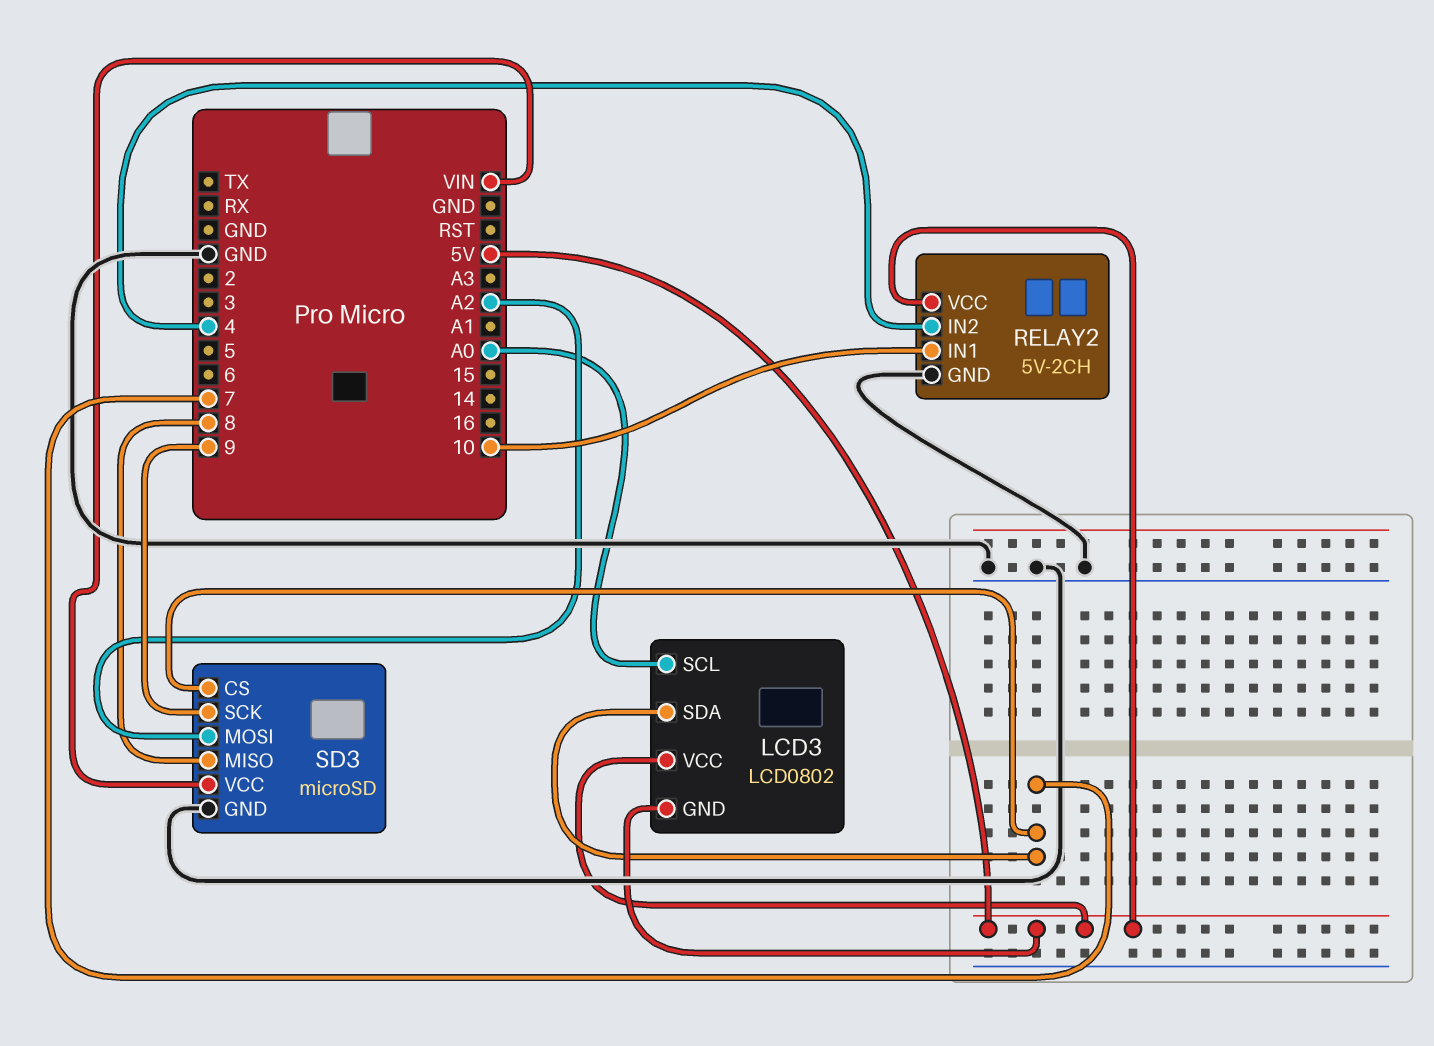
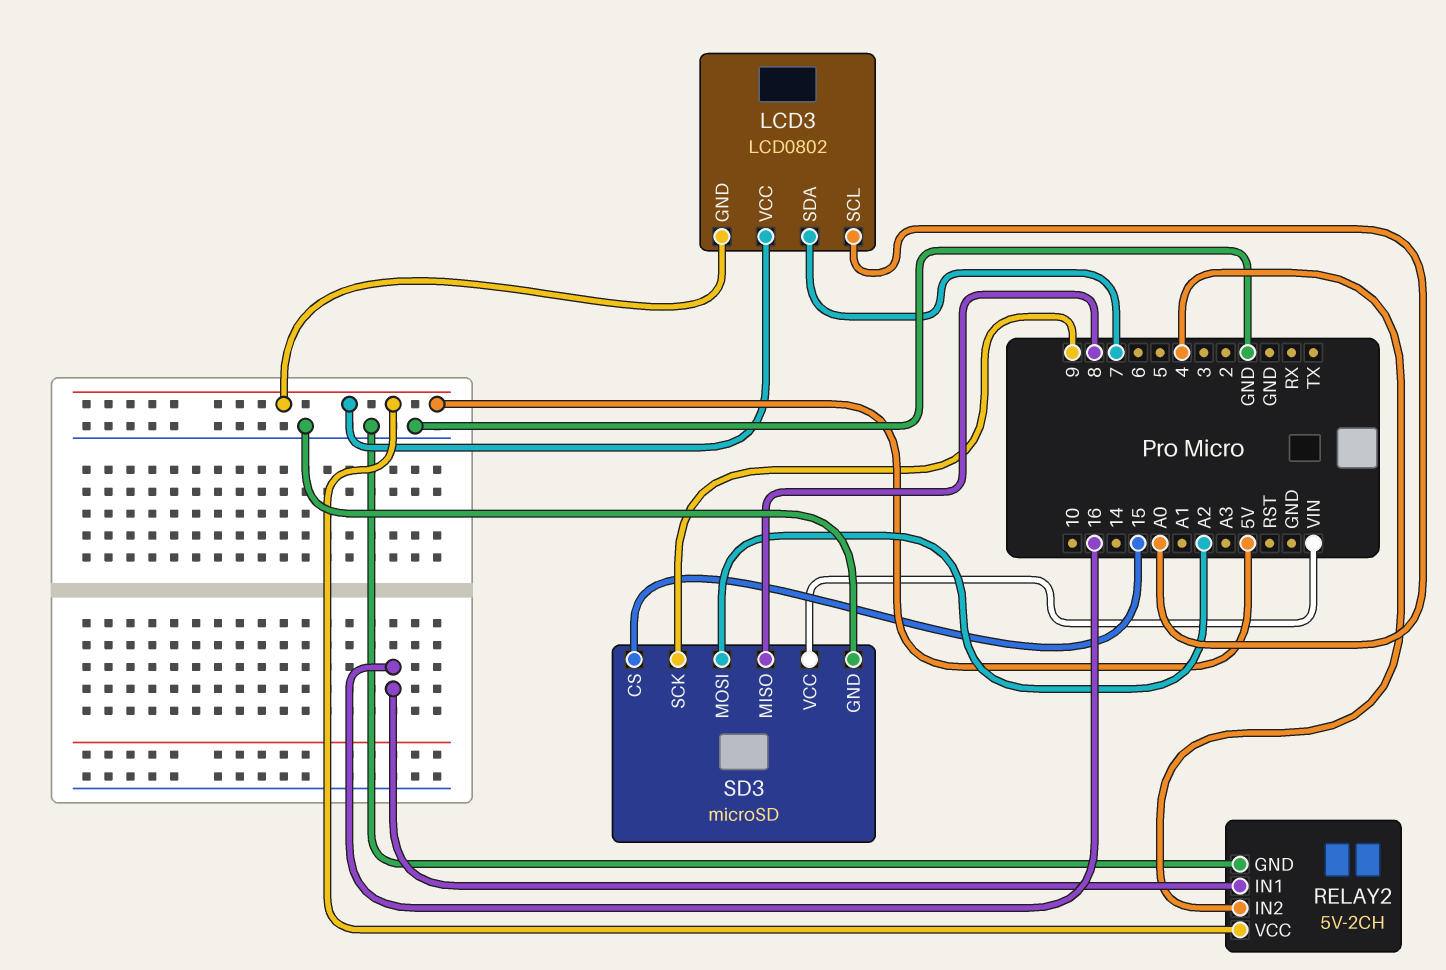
RELAY2 pin IN1: 10 -> 16
SD3 pin CS: 7 -> 15

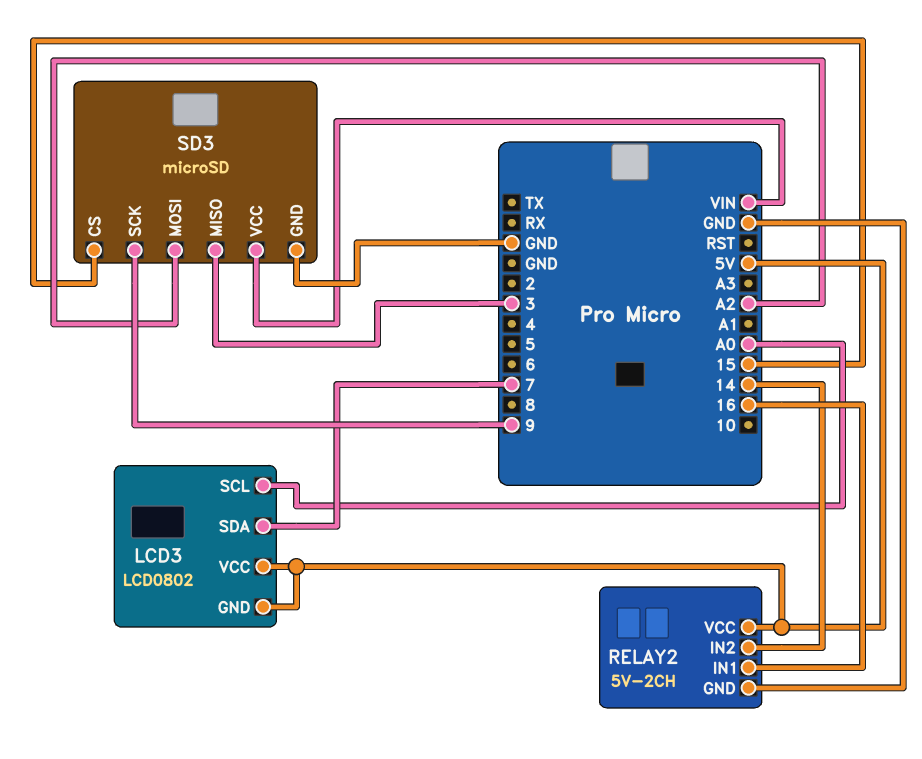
RELAY2 pin IN2: 4 -> 14
SD3 pin MISO: 8 -> 3

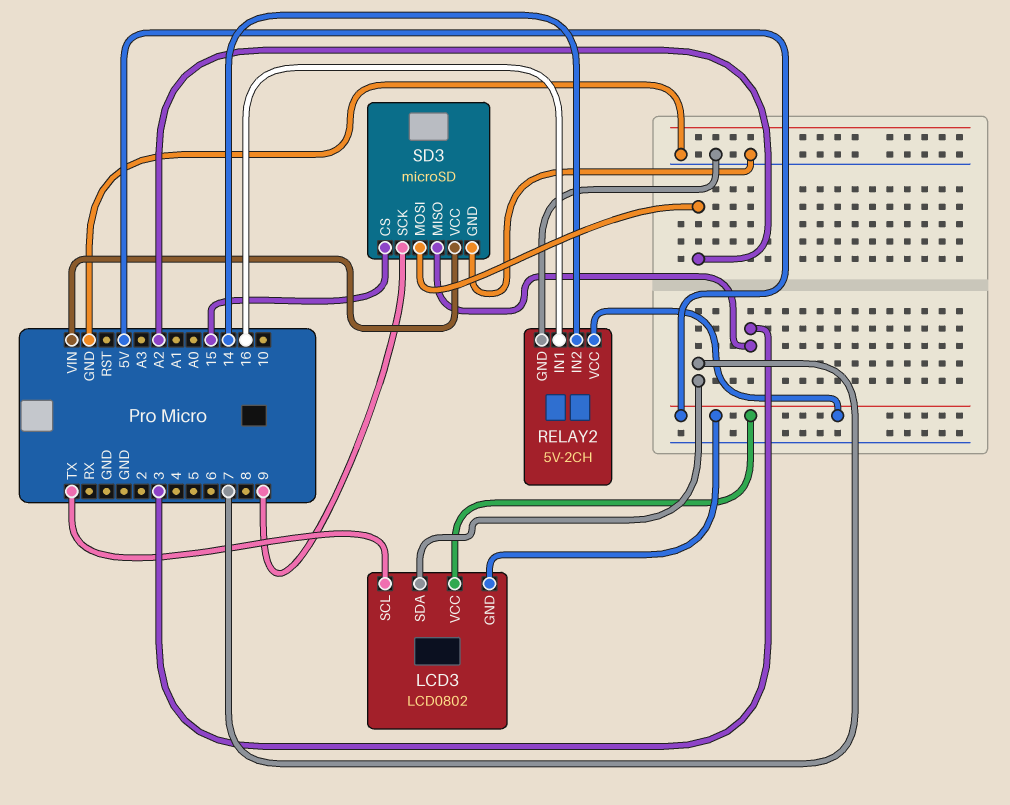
LCD3 pin SCL: A0 -> TX

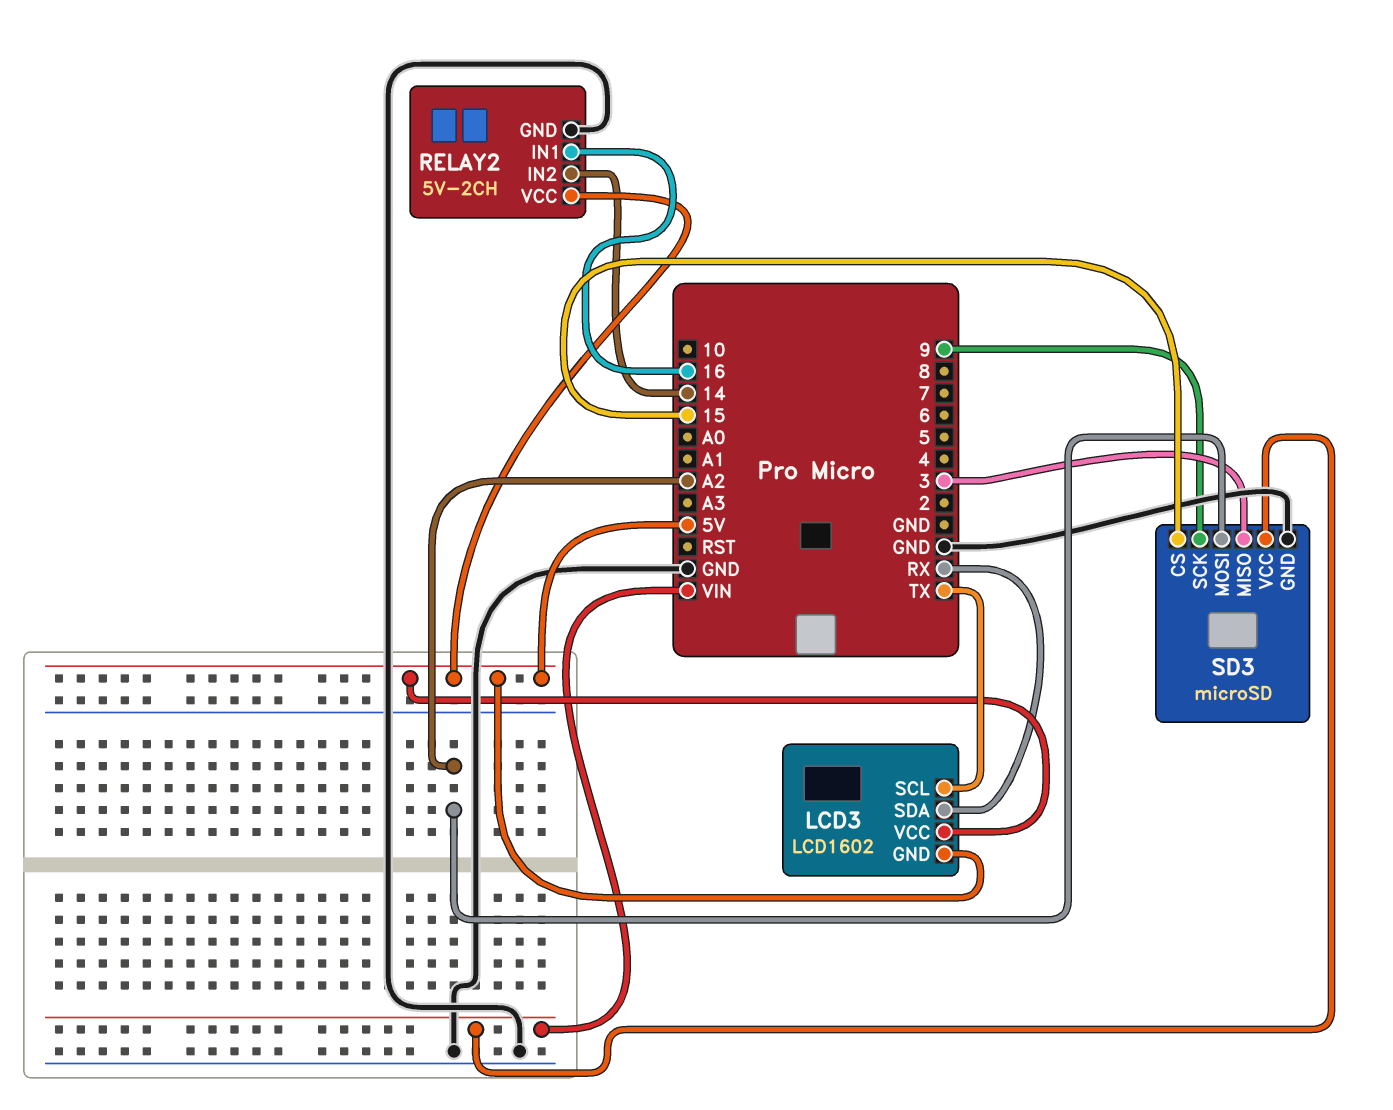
LCD3: LCD0802 -> LCD1602
LCD3 pin SDA: 7 -> RX

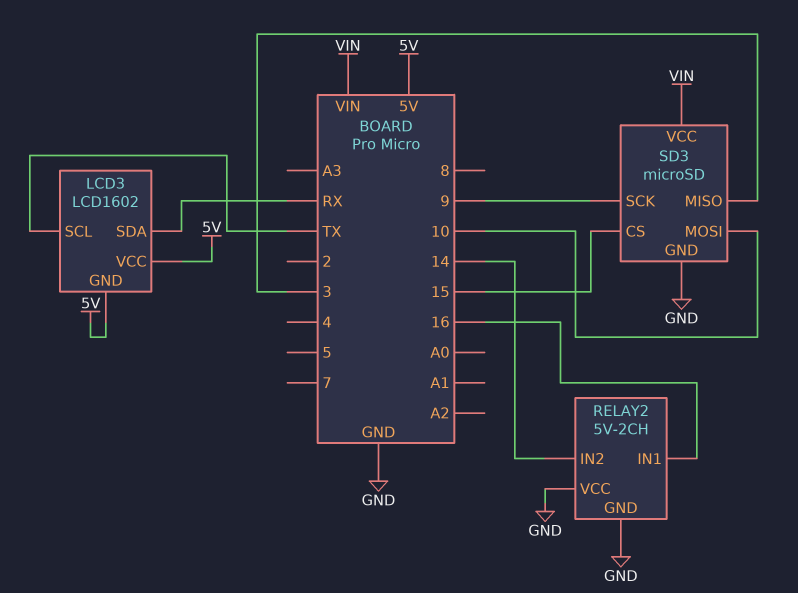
RELAY2 pin VCC: 5V -> GND
SD3 pin MOSI: A2 -> 10

